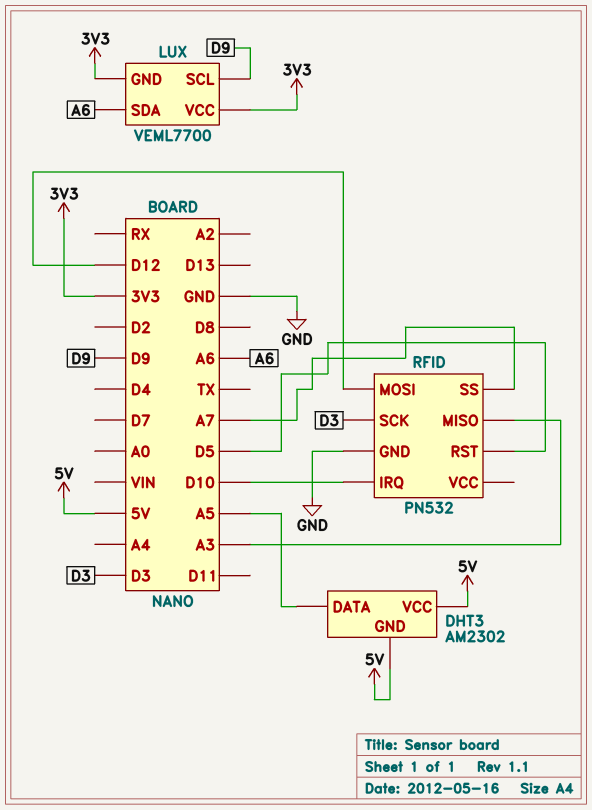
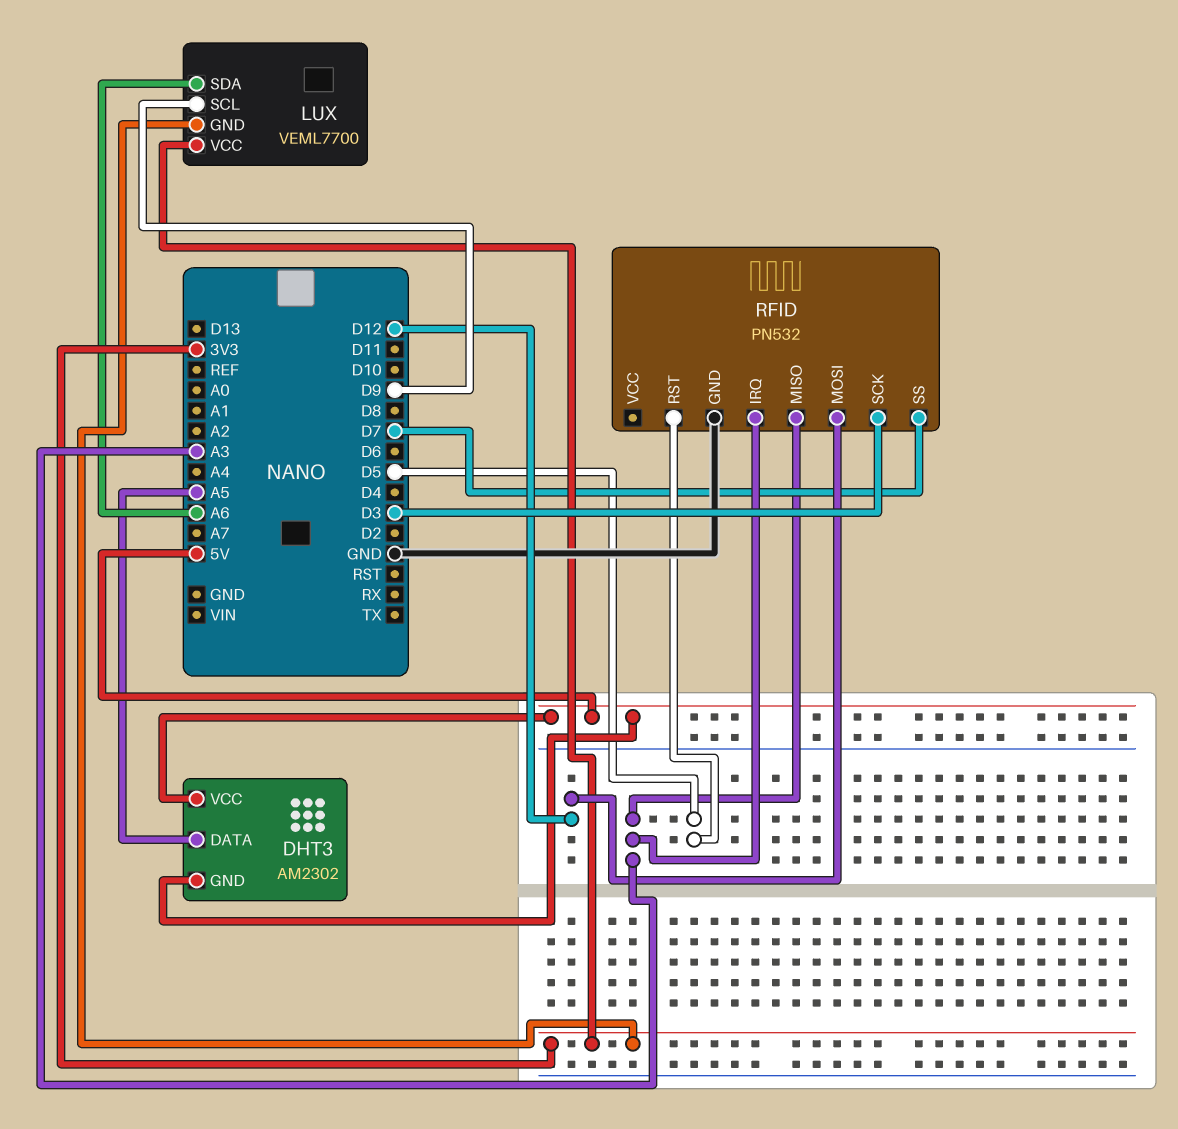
RFID pin IRQ: D10 -> A3
RFID pin SS: A7 -> D7

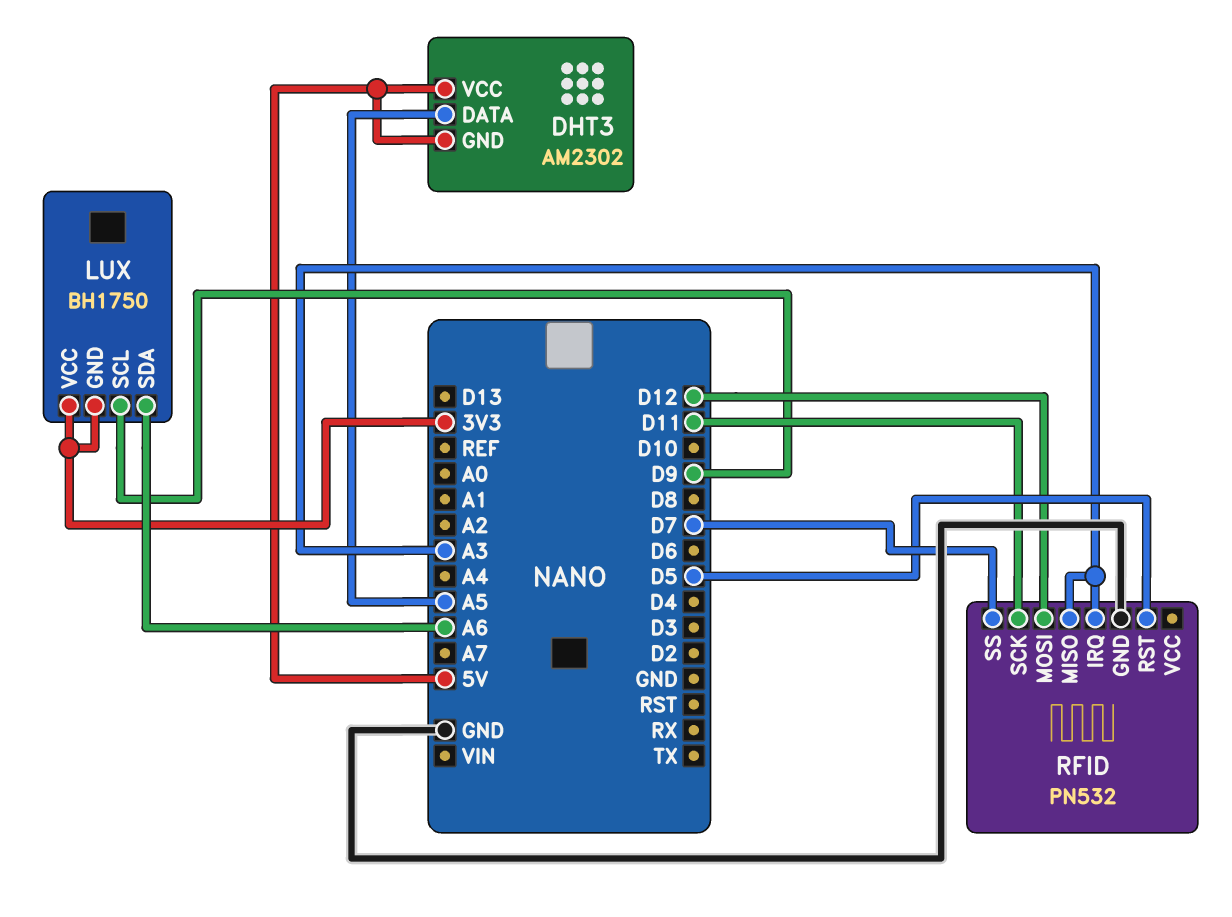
LUX: VEML7700 -> BH1750
RFID pin SCK: D3 -> D11

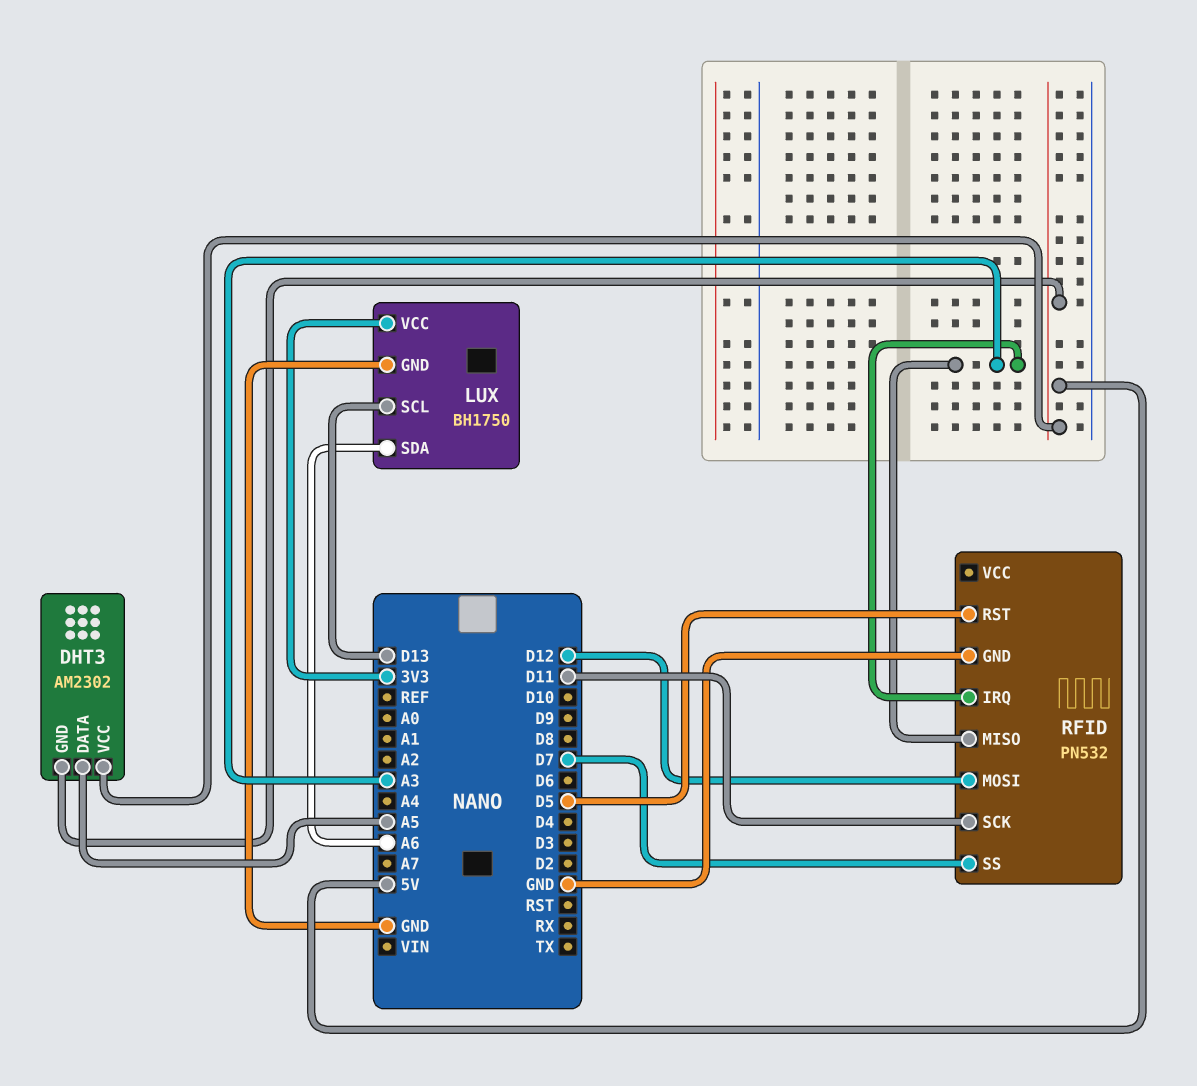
LUX pin GND: 3V3 -> GND
LUX pin SCL: D9 -> D13

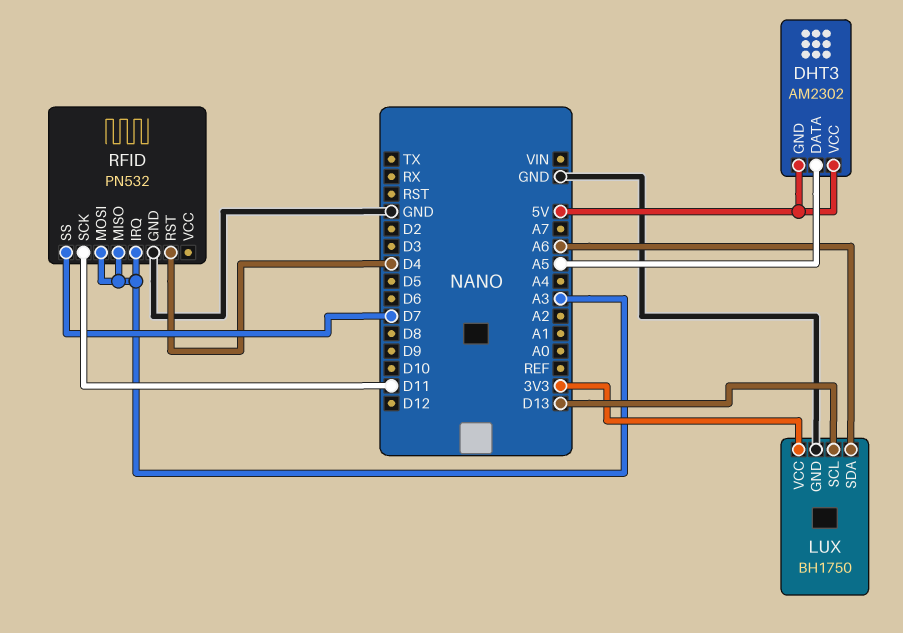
RFID pin MOSI: D12 -> A3
RFID pin RST: D5 -> D4

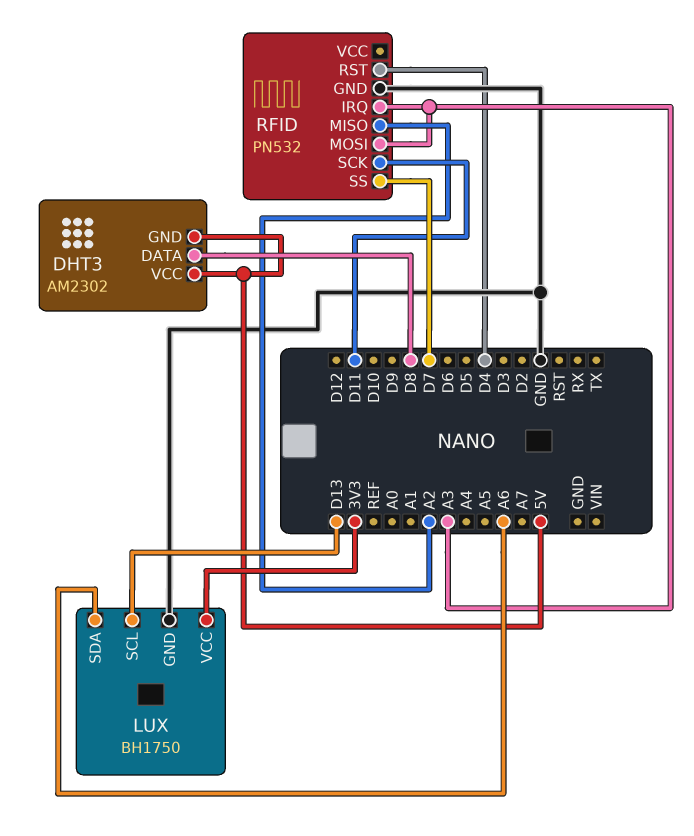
DHT3 pin DATA: A5 -> D8
RFID pin MISO: A3 -> A2

